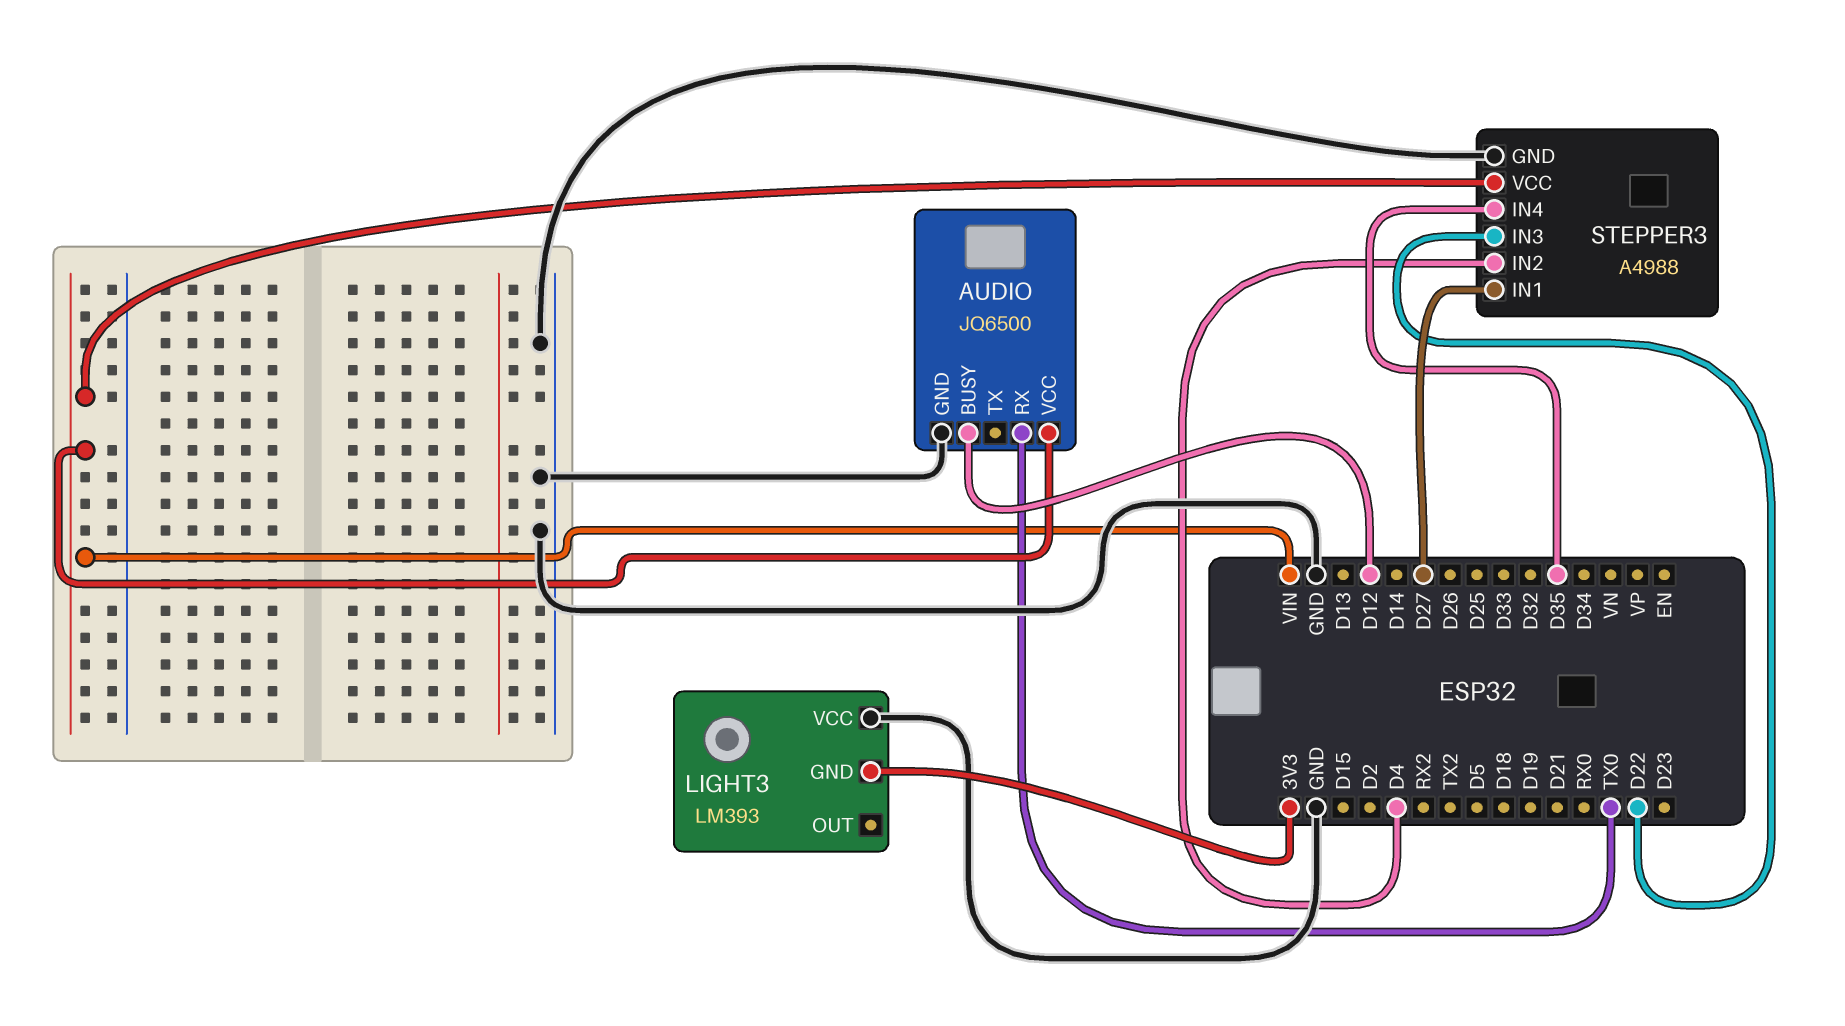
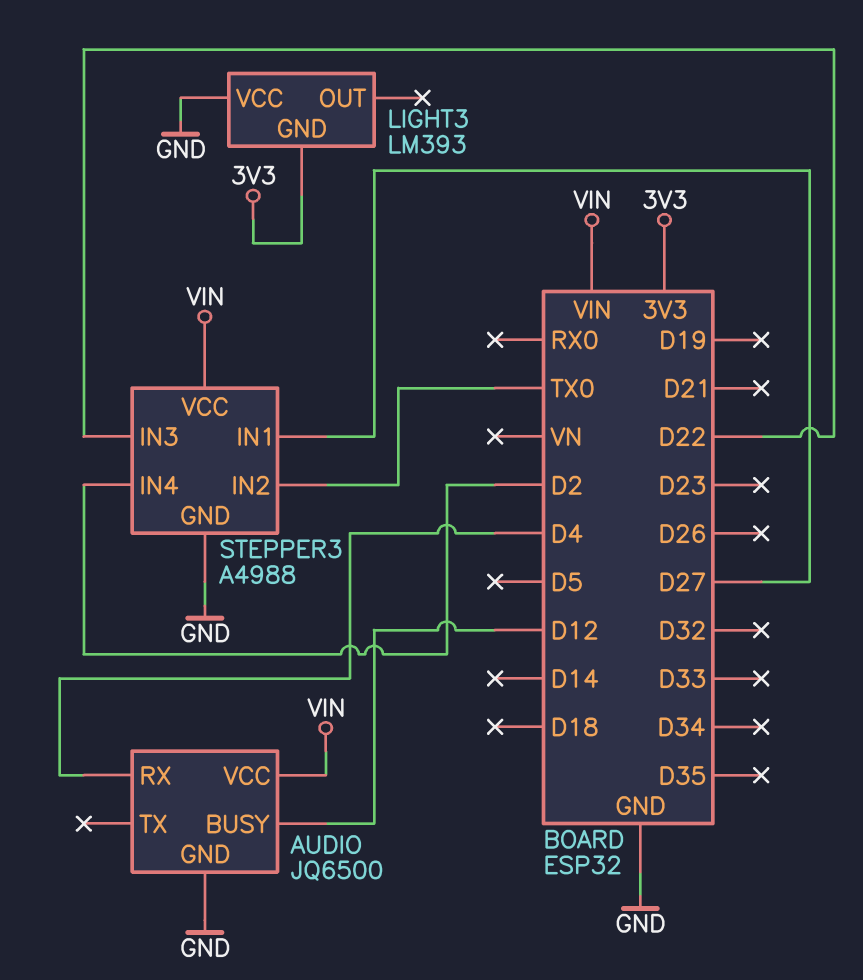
AUDIO pin RX: TX0 -> D4
STEPPER3 pin IN2: D4 -> TX0
STEPPER3 pin IN4: D35 -> D2

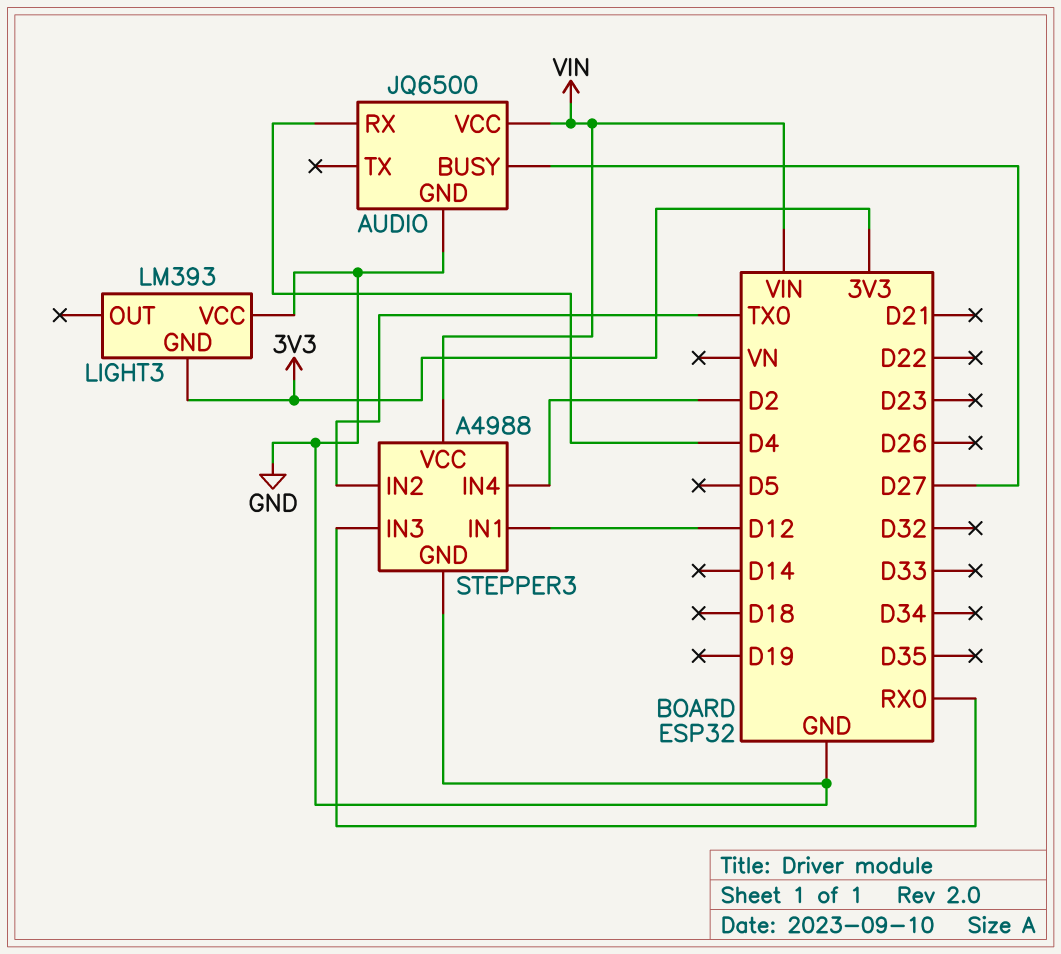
AUDIO pin BUSY: D12 -> D27
STEPPER3 pin IN1: D27 -> D12
STEPPER3 pin IN3: D22 -> RX0

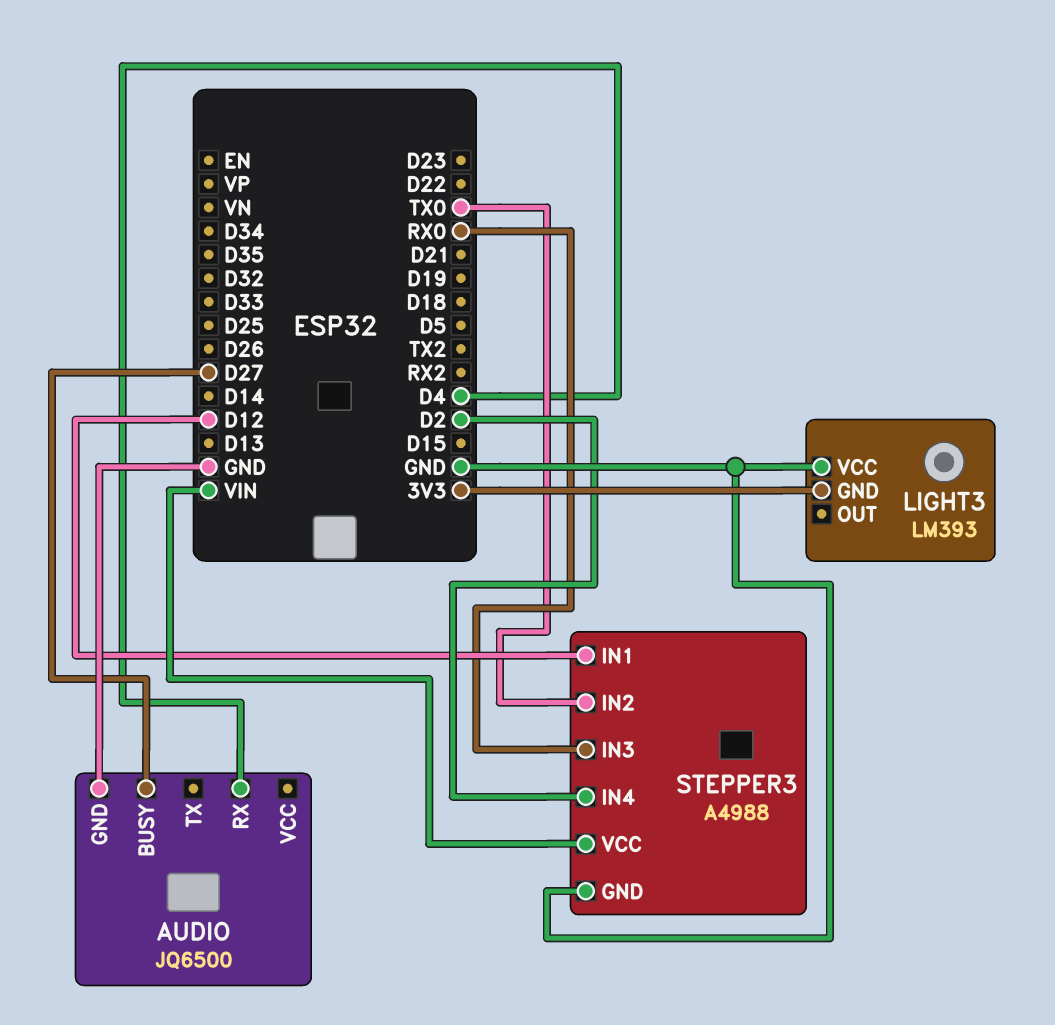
AUDIO pin VCC: VIN -> none

